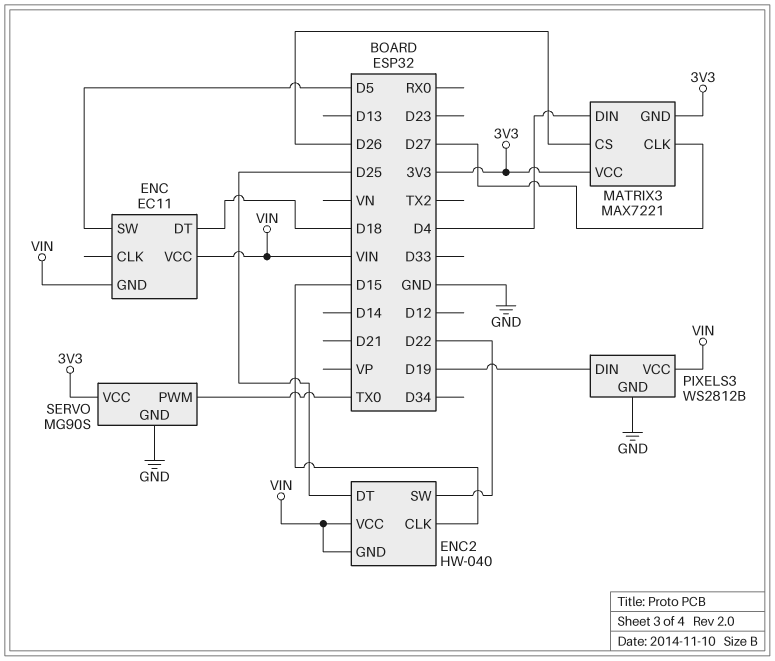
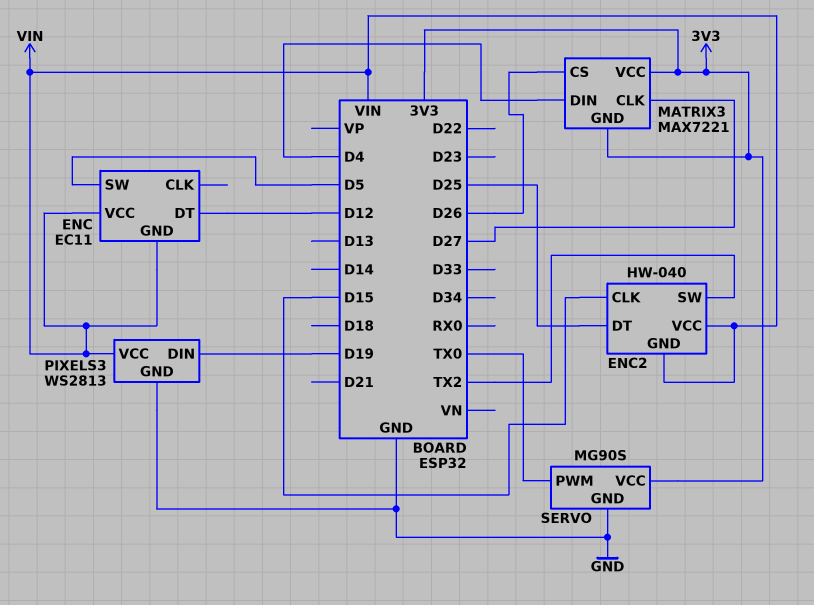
ENC pin DT: D18 -> D12
ENC2 pin SW: D22 -> TX2
PIXELS3: WS2812B -> WS2813

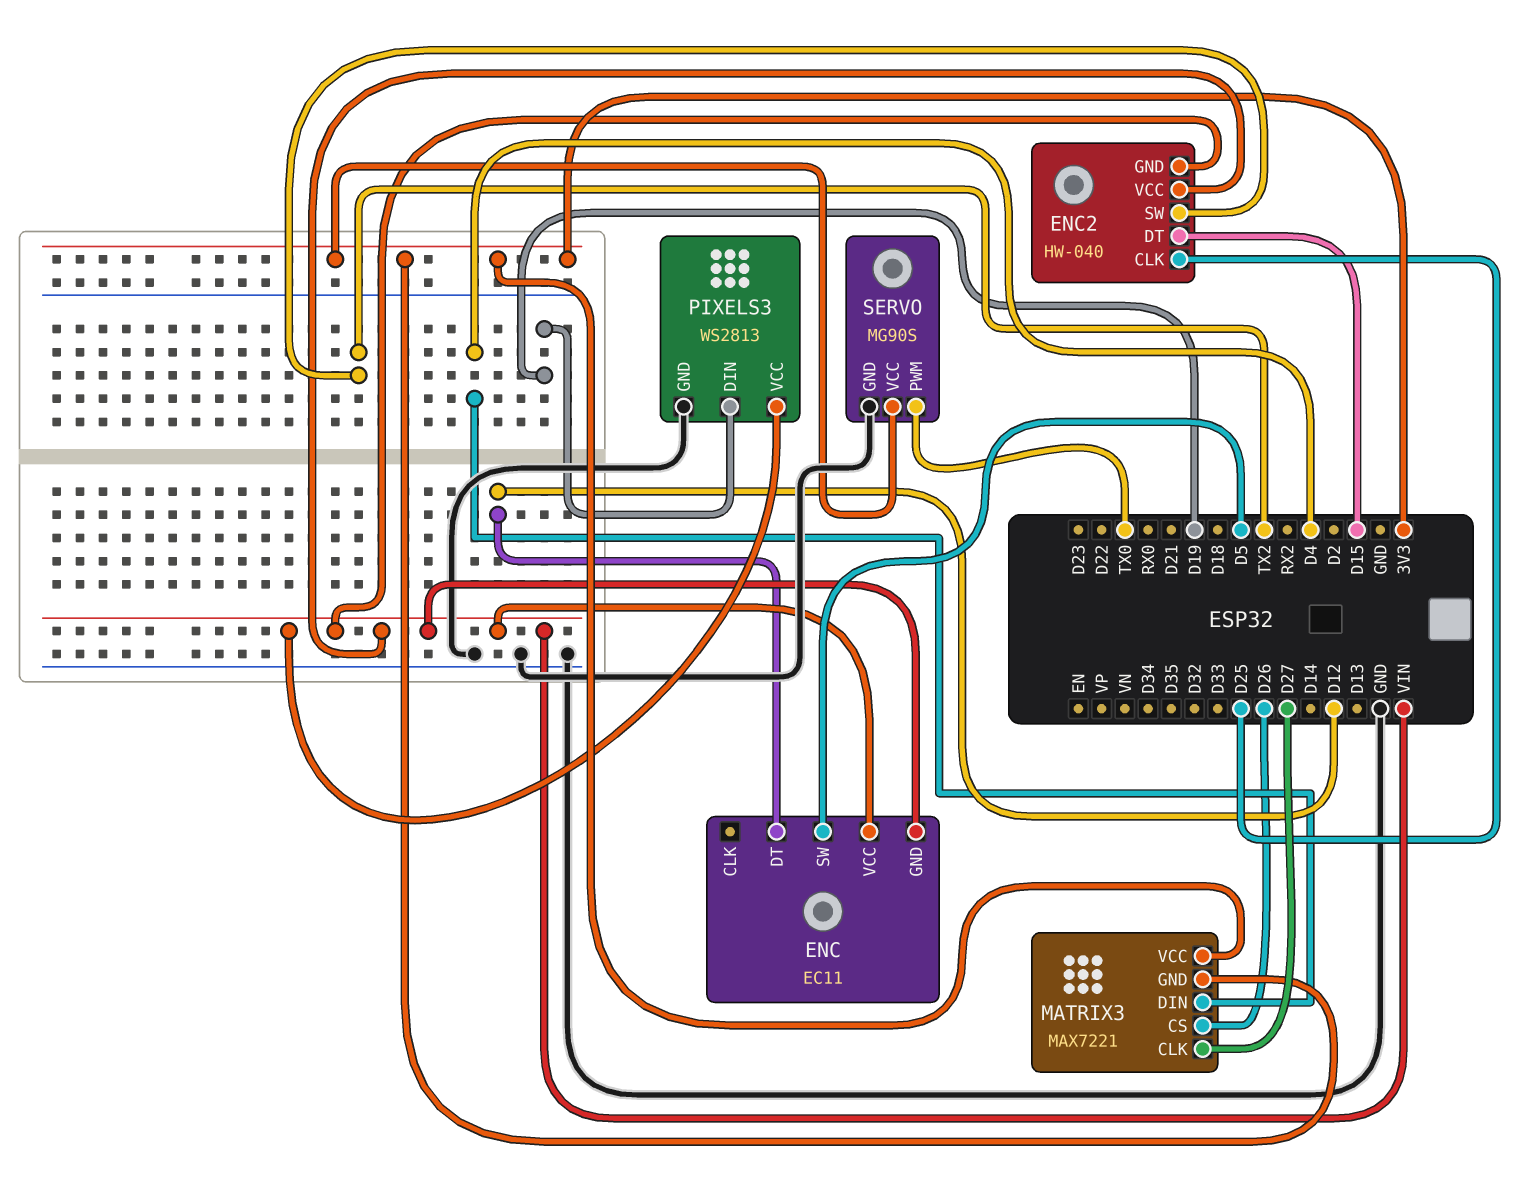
ENC2 pin CLK: D15 -> D25
ENC2 pin DT: D25 -> D15

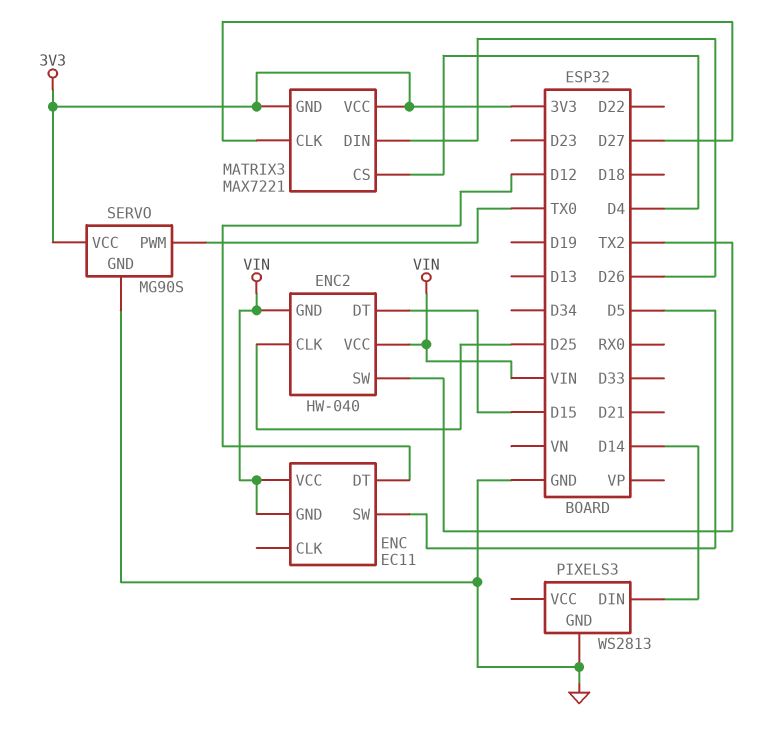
MATRIX3 pin CS: D26 -> D4
MATRIX3 pin DIN: D4 -> D26
PIXELS3 pin DIN: D19 -> D14
PIXELS3 pin VCC: VIN -> none

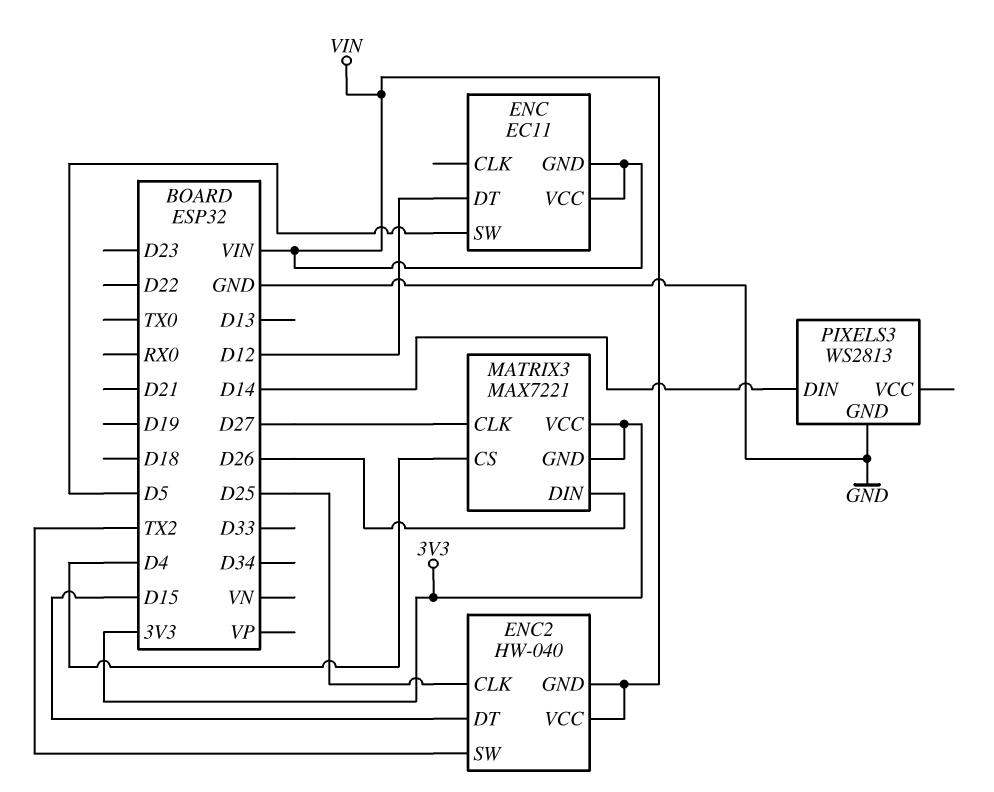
SERVO: MG90S -> none
SERVO pin GND: GND -> none
SERVO pin PWM: TX0 -> none
SERVO pin VCC: 3V3 -> none

